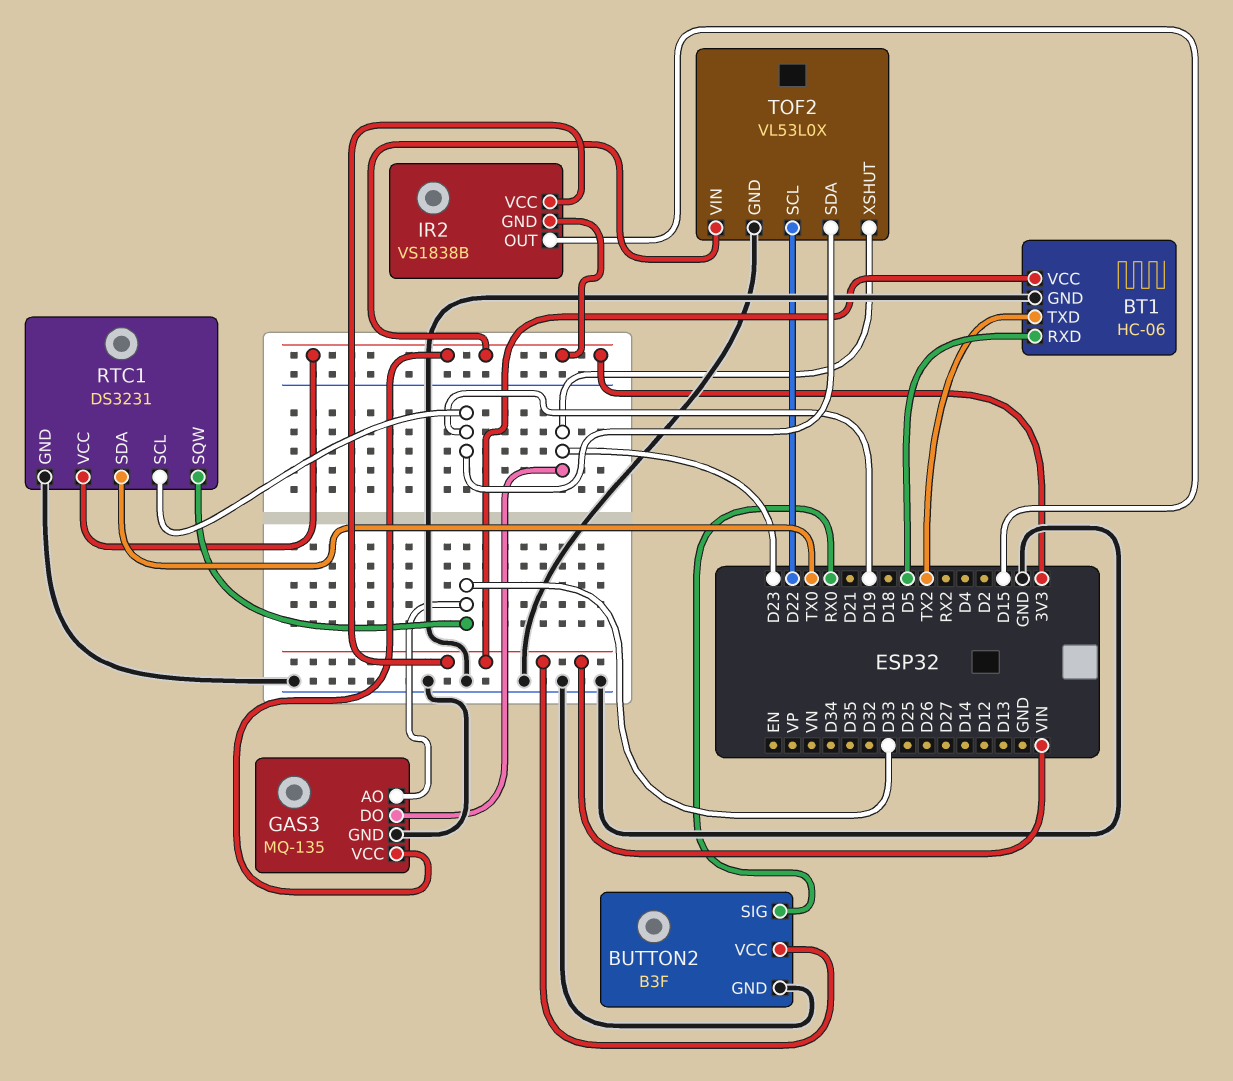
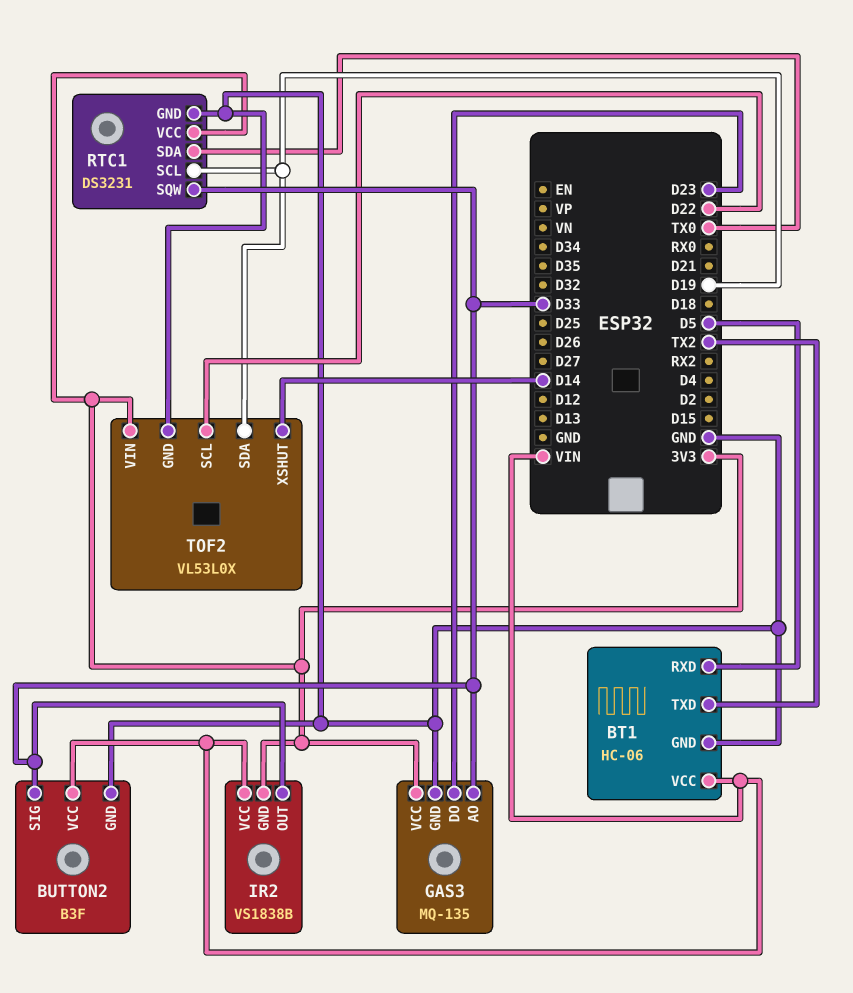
BUTTON2 pin SIG: RX0 -> D33
IR2 pin OUT: D15 -> D33
TOF2 pin XSHUT: D23 -> D14

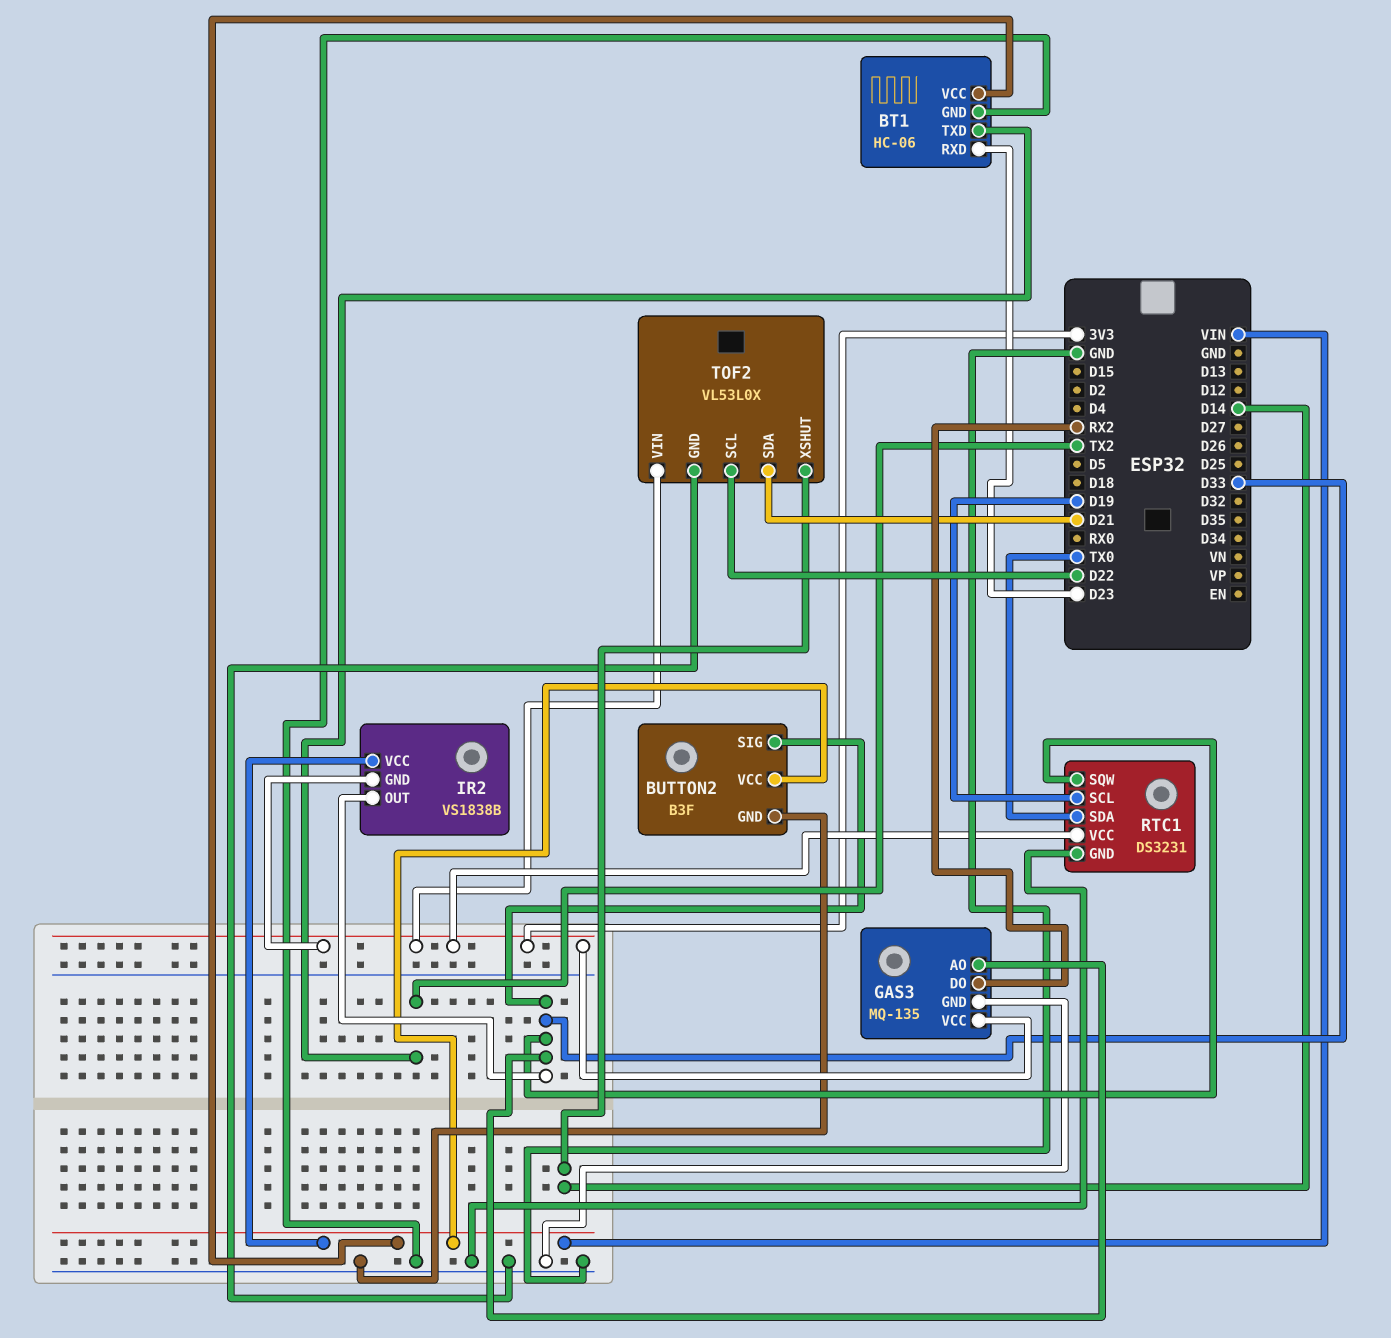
BT1 pin RXD: D5 -> D23
GAS3 pin DO: D23 -> RX2
TOF2 pin SDA: D19 -> D21

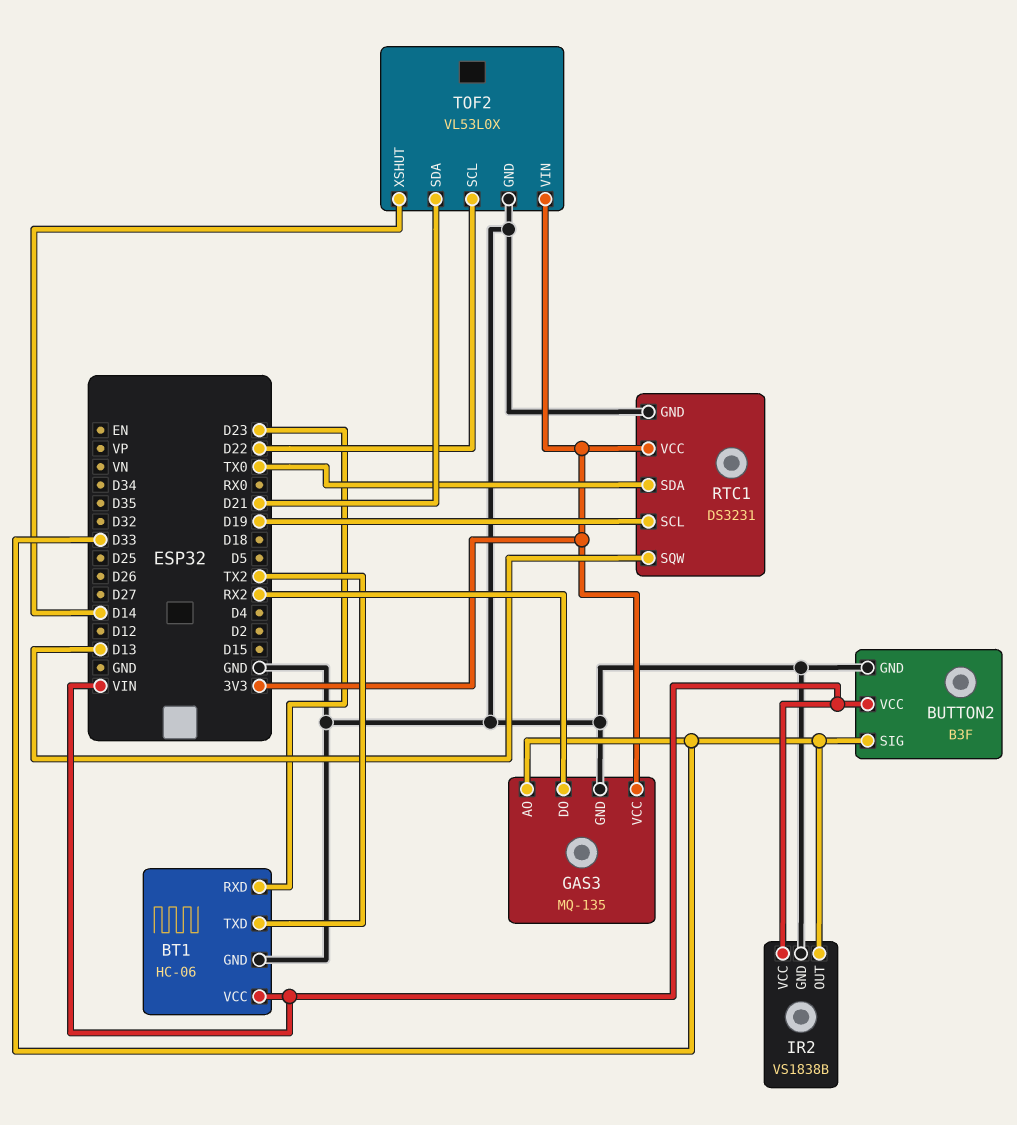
IR2 pin GND: 3V3 -> GND
RTC1 pin SQW: D33 -> D13

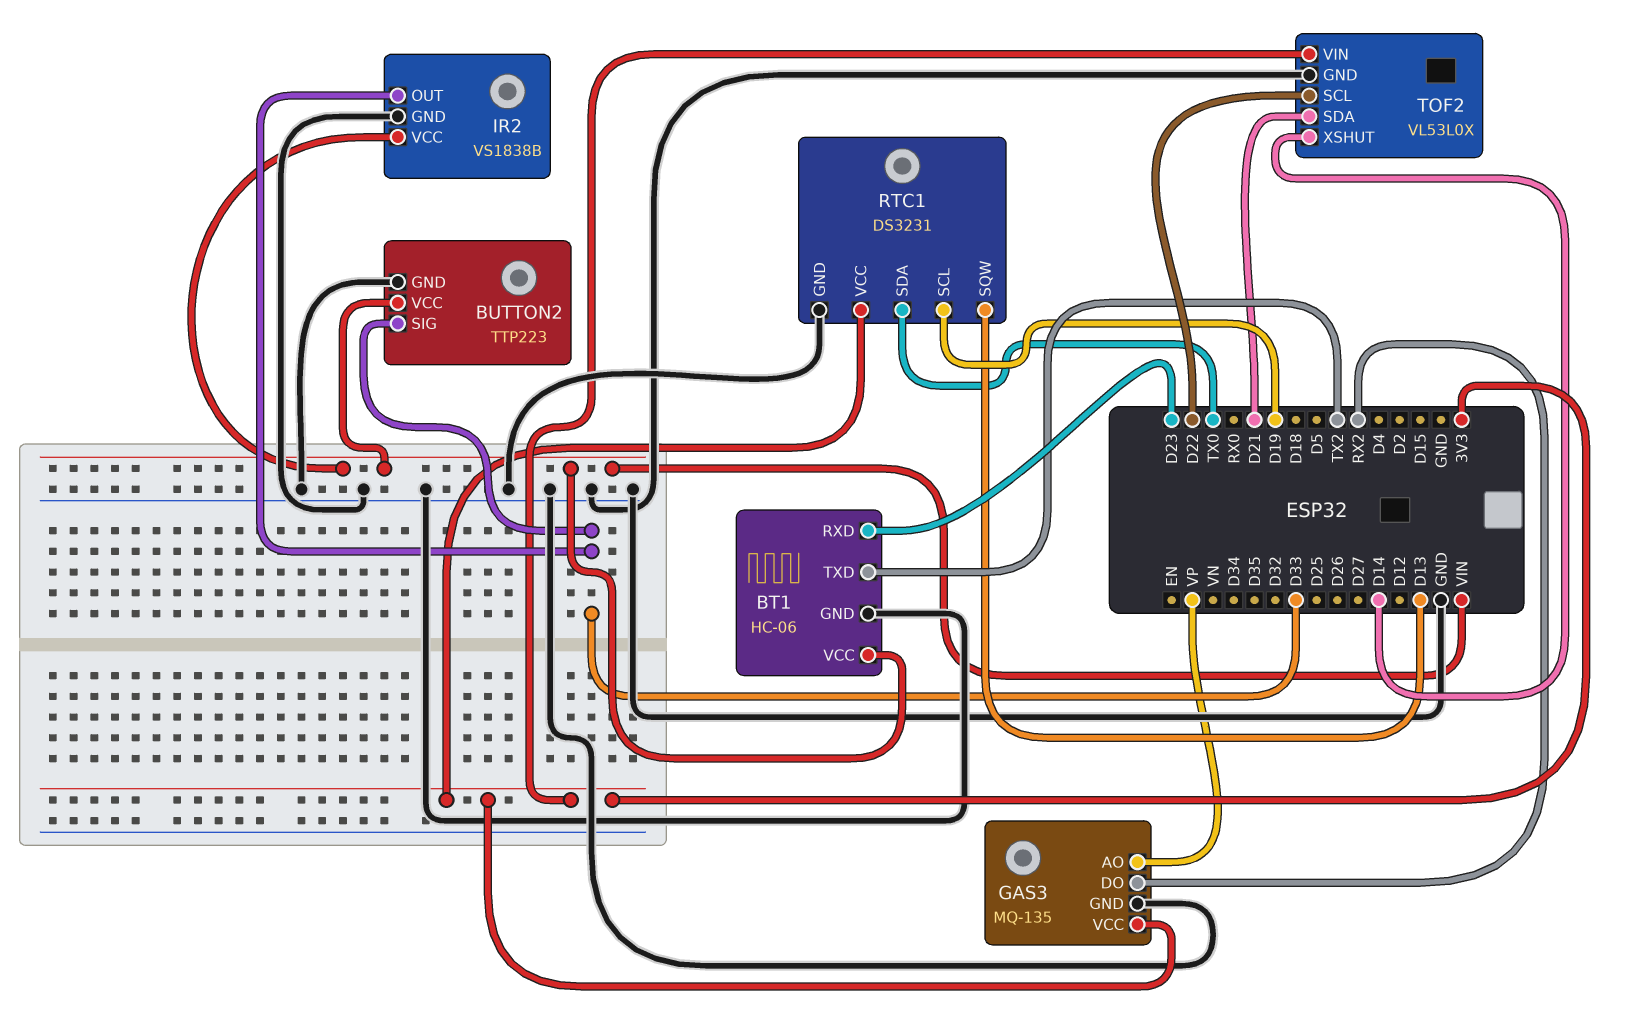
BUTTON2: B3F -> TTP223
GAS3 pin AO: D33 -> VP

